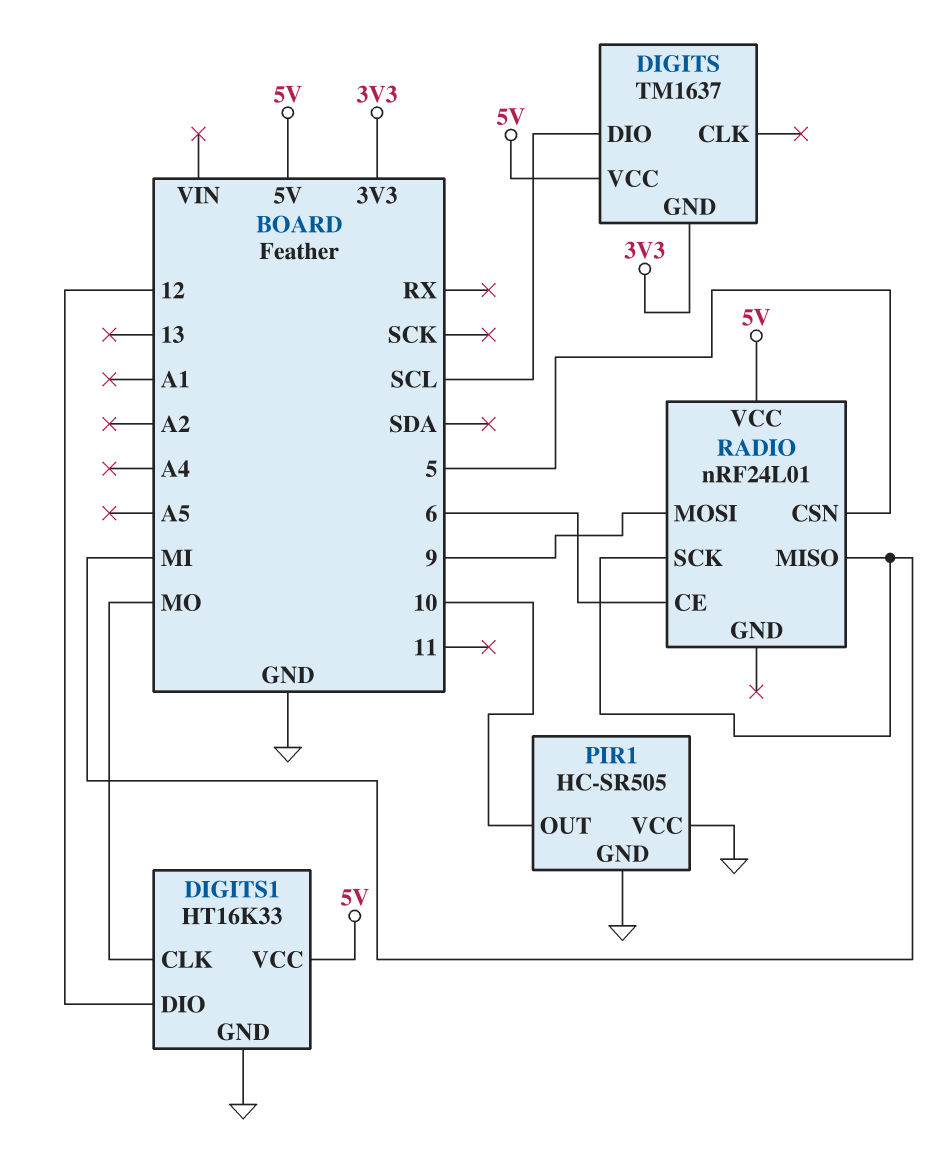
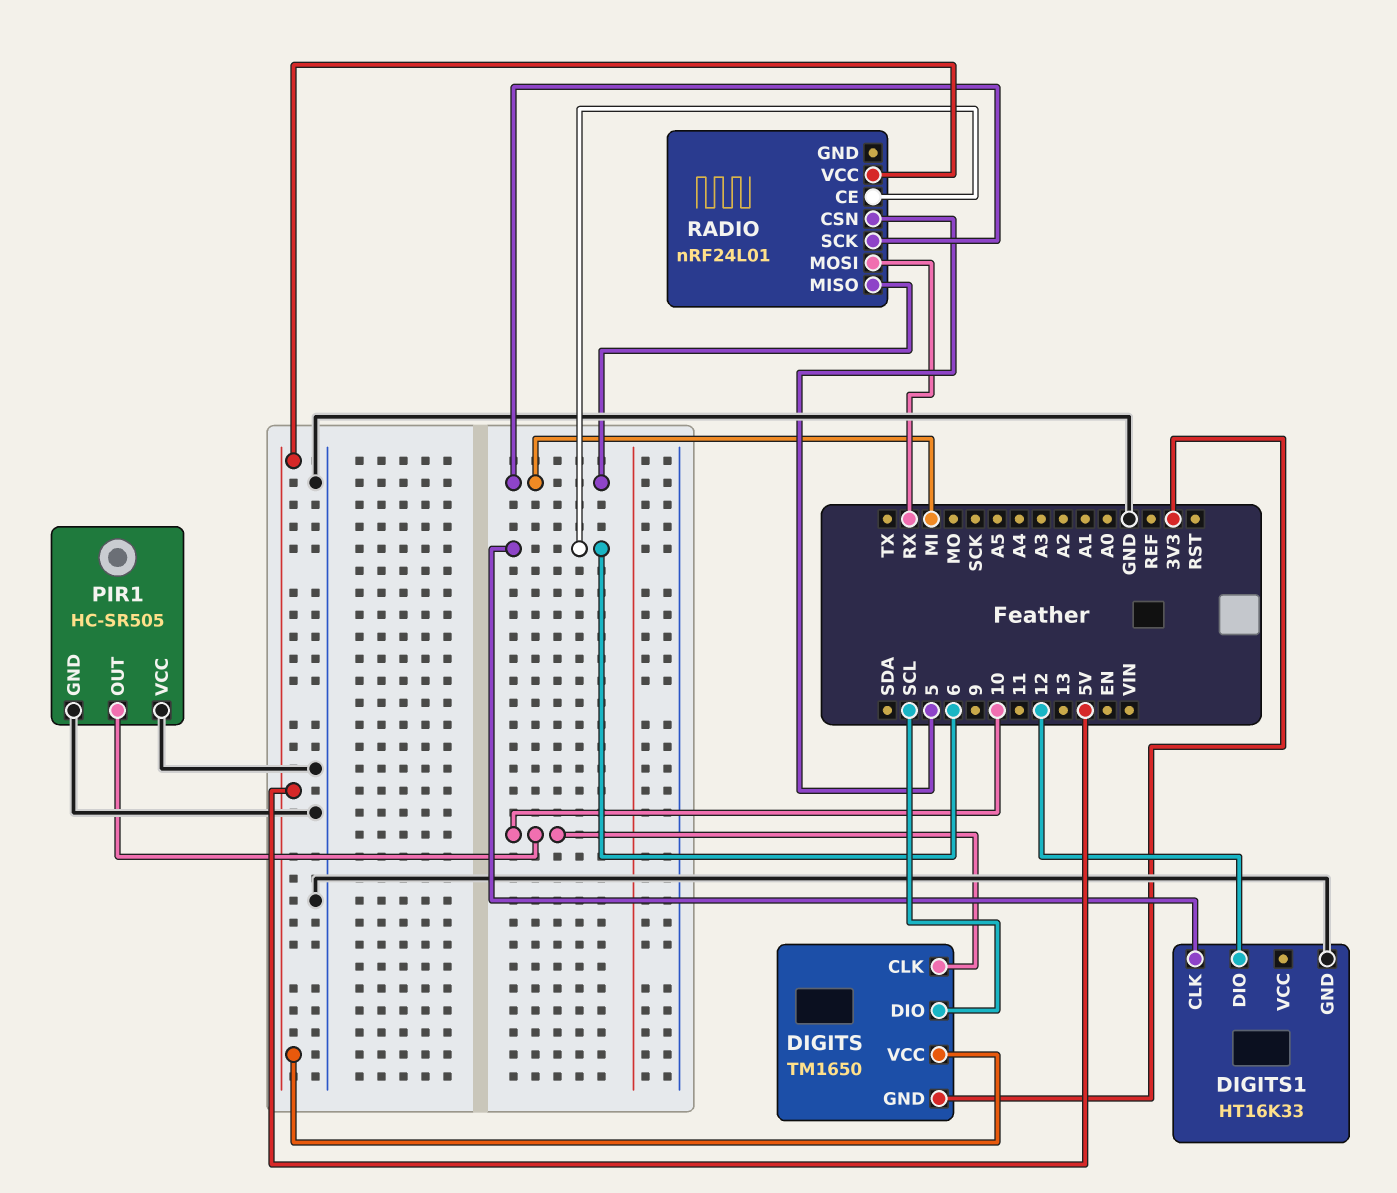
DIGITS: TM1637 -> TM1650
DIGITS pin CLK: none -> 10
DIGITS1 pin CLK: MO -> 6
DIGITS1 pin VCC: 5V -> none
RADIO pin MOSI: 9 -> RX

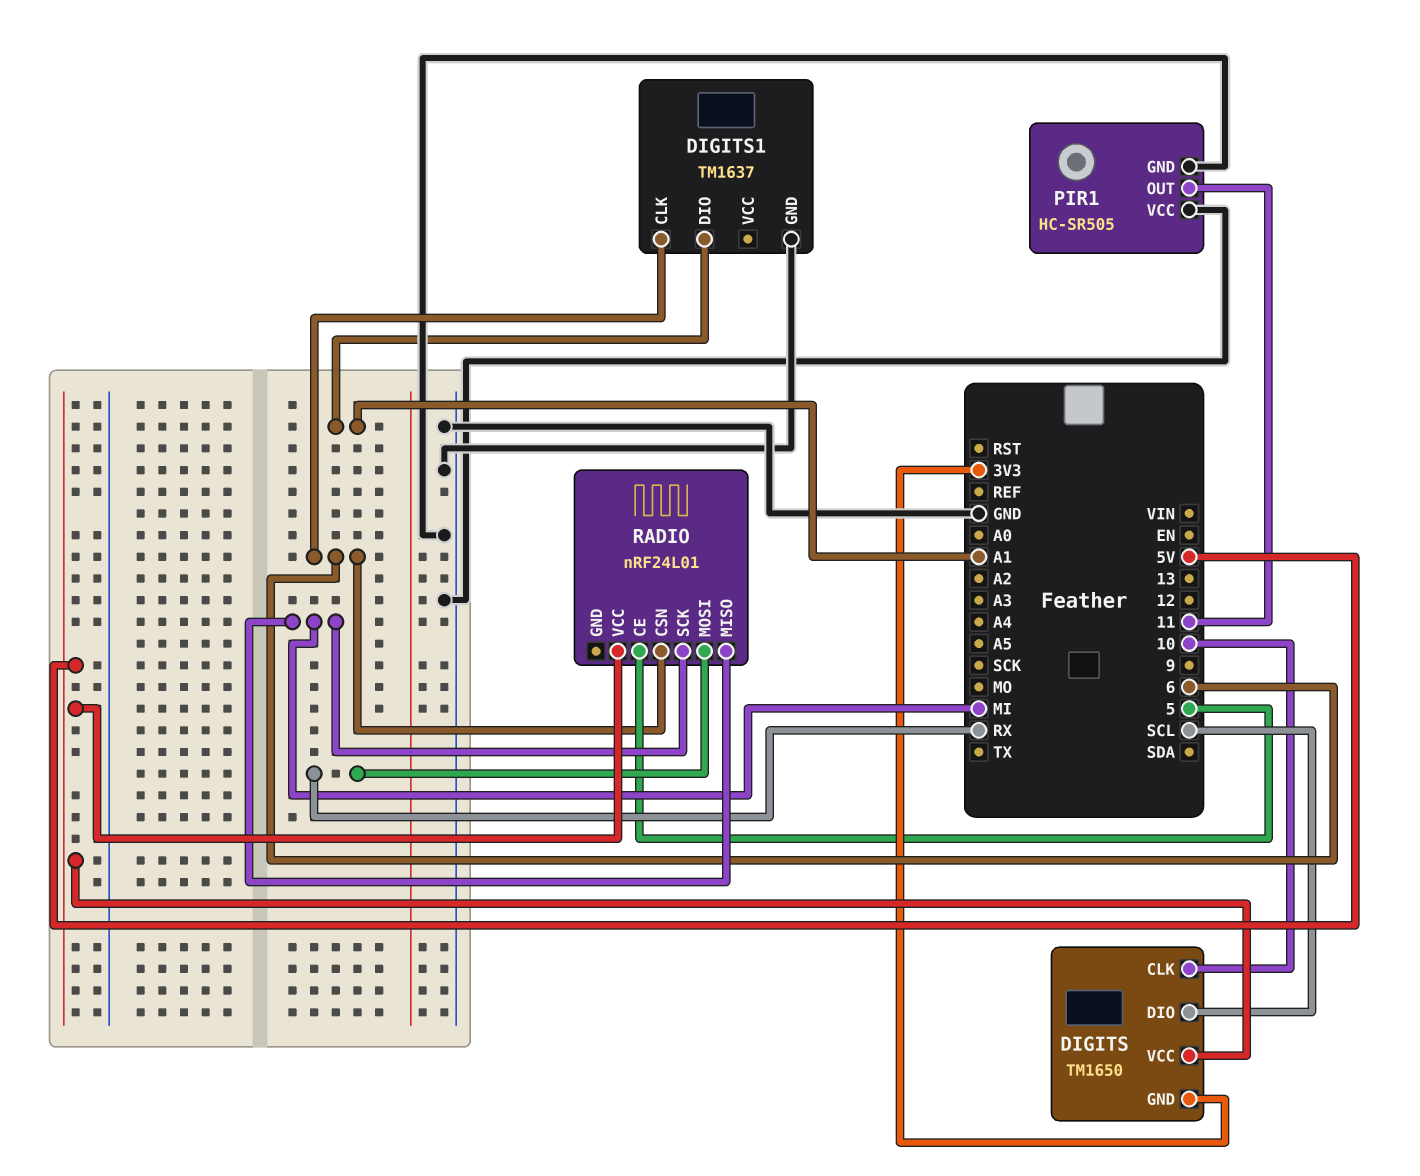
DIGITS1: HT16K33 -> TM1637
DIGITS1 pin DIO: 12 -> A1
PIR1 pin OUT: 10 -> 11
RADIO pin CE: 6 -> 5
RADIO pin CSN: 5 -> 6

